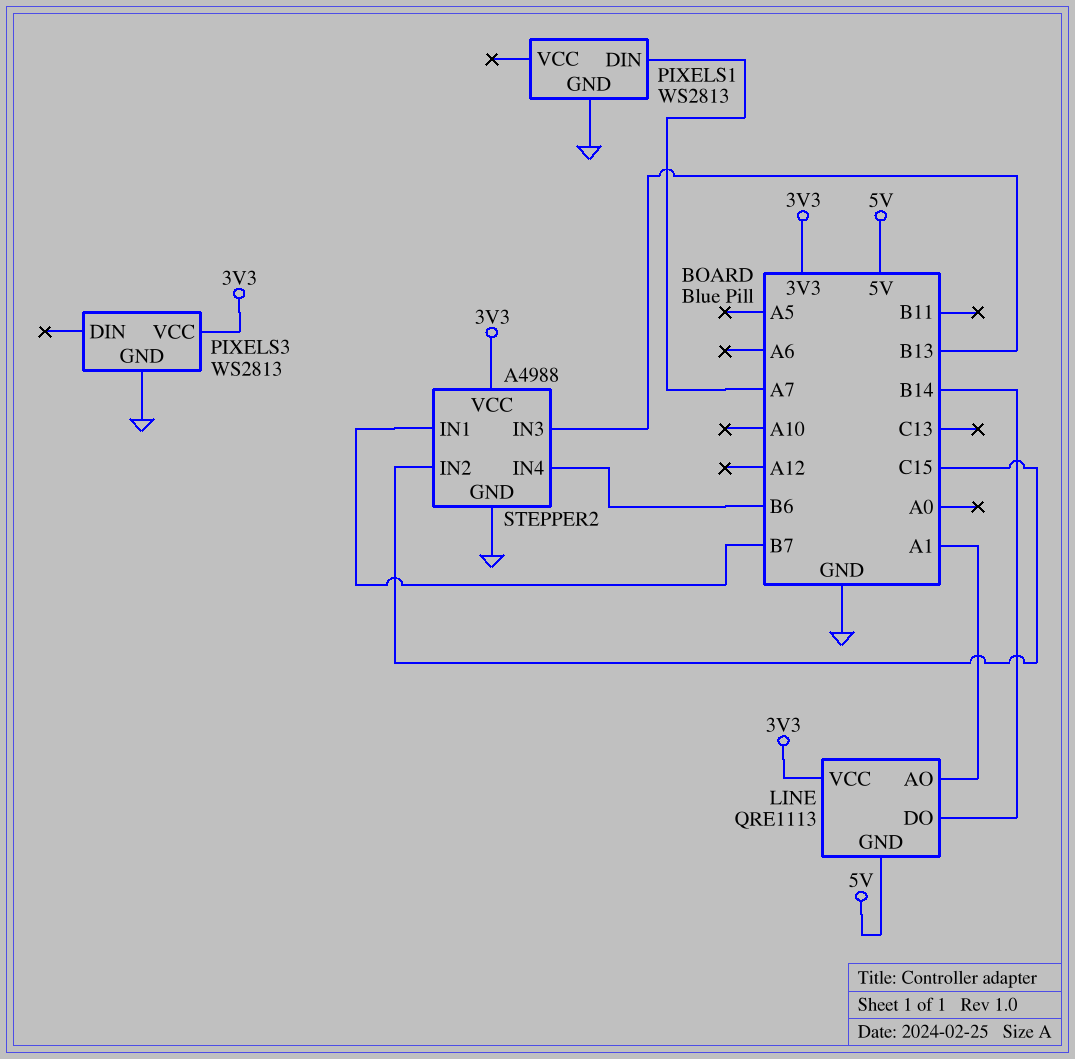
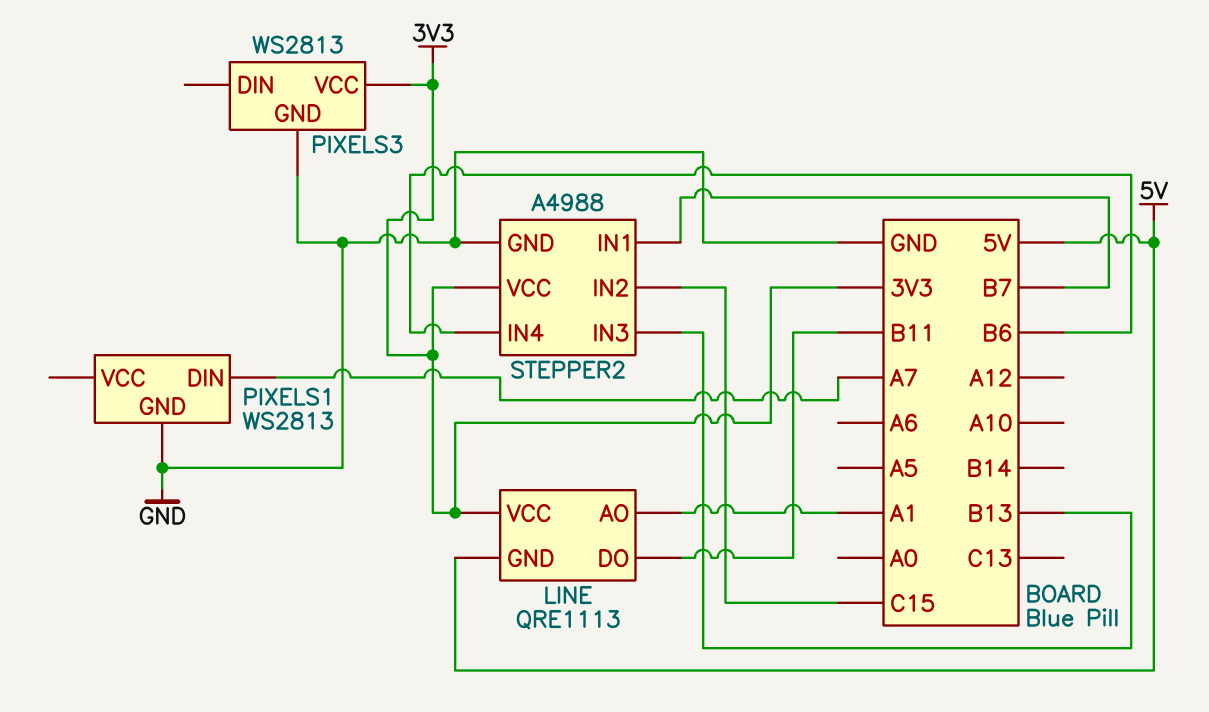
LINE pin DO: B14 -> B11

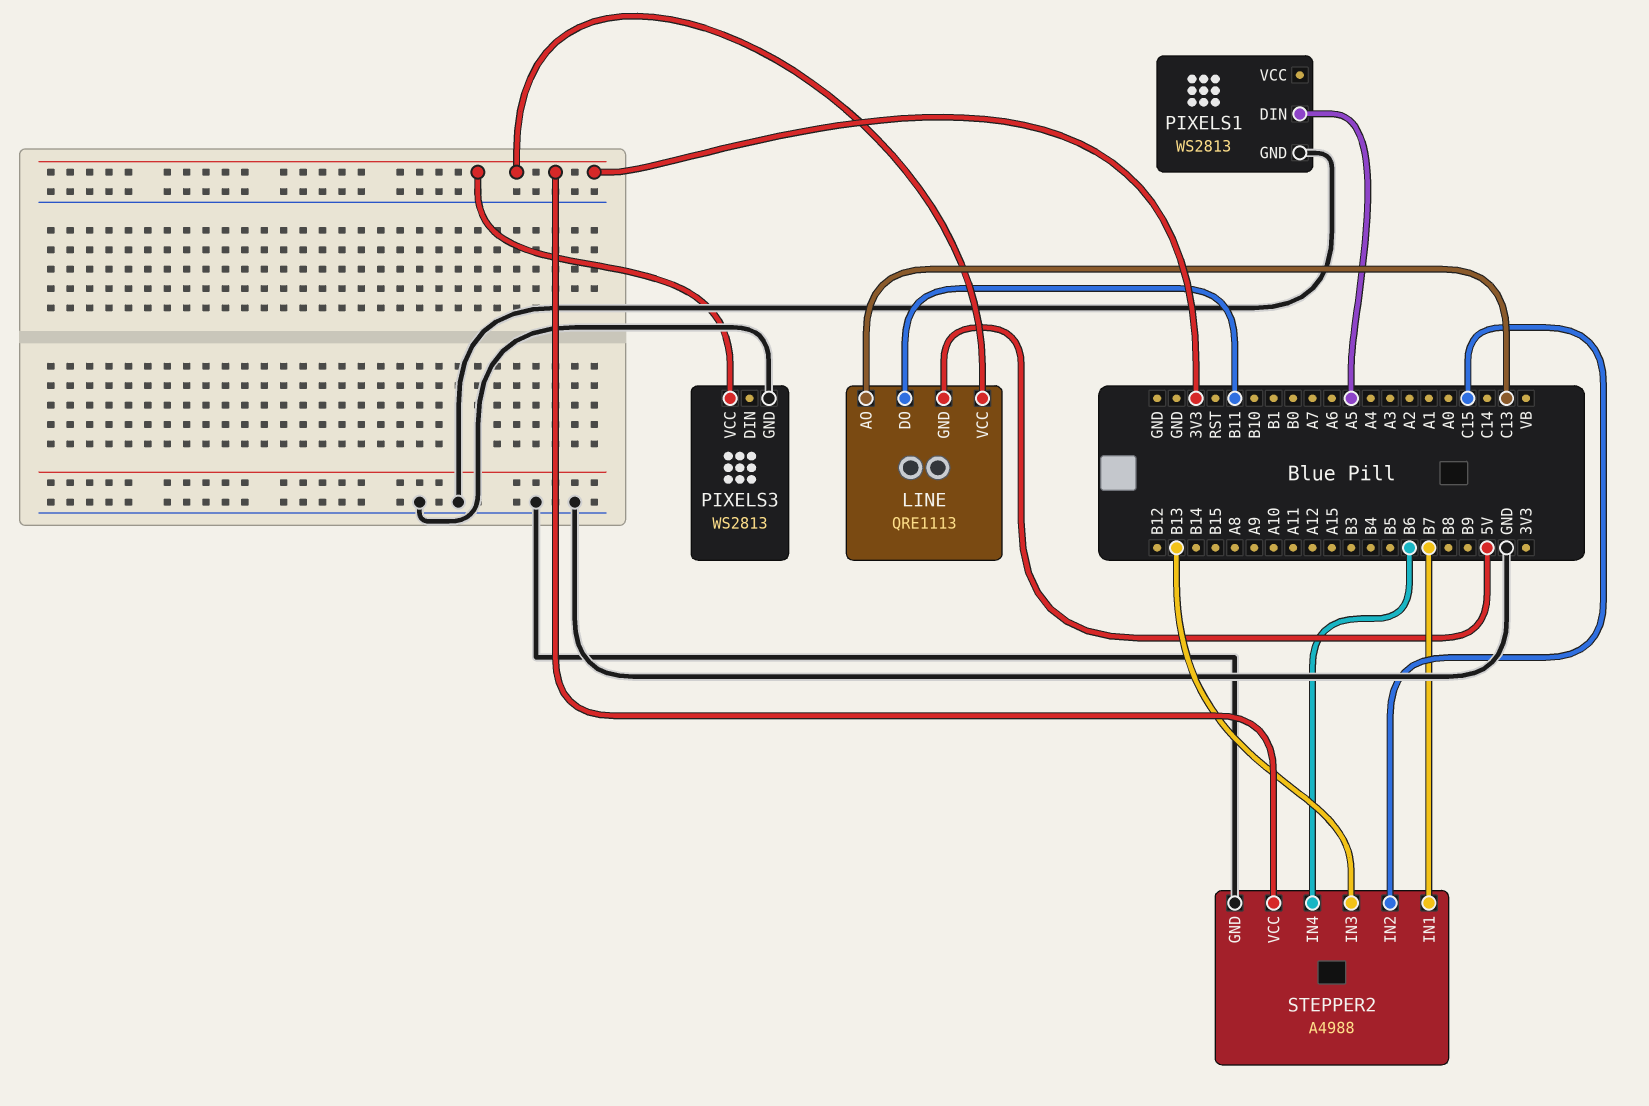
LINE pin AO: A1 -> C13
PIXELS1 pin DIN: A7 -> A5

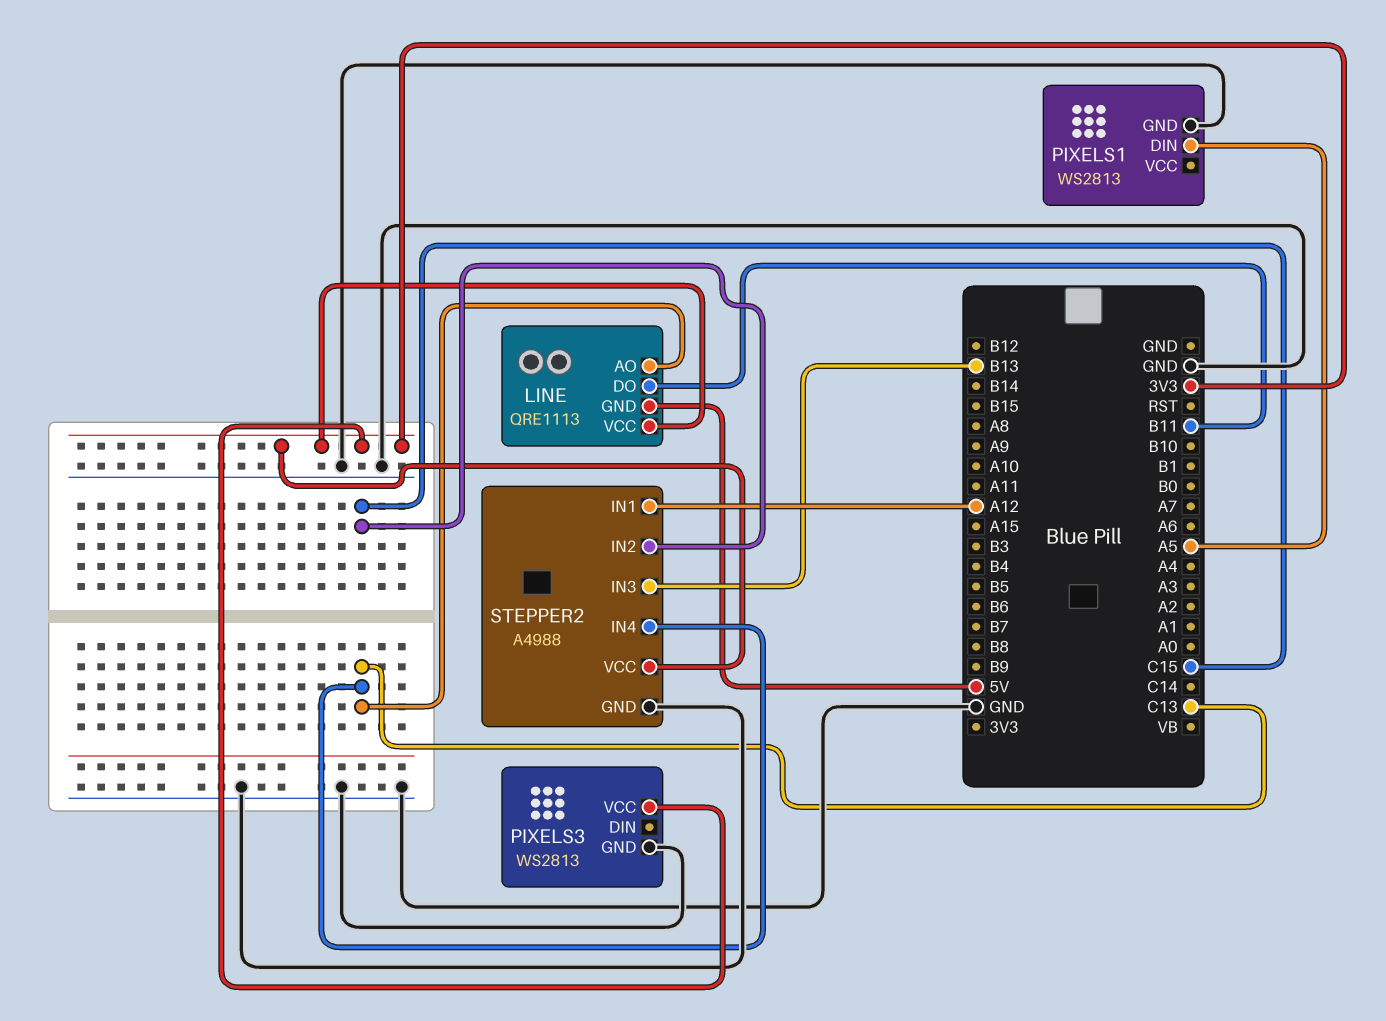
STEPPER2 pin IN1: B7 -> A12
STEPPER2 pin IN4: B6 -> C13

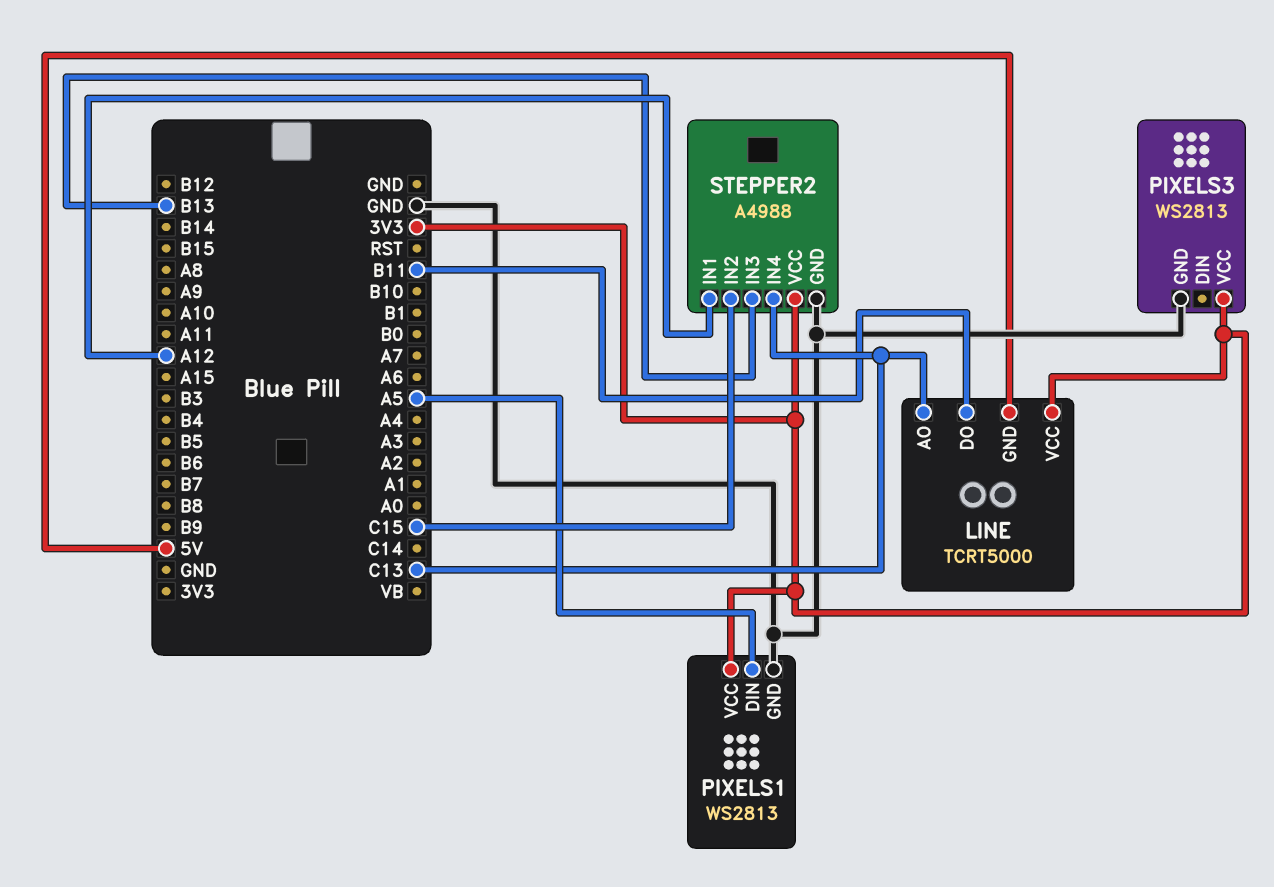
LINE: QRE1113 -> TCRT5000
PIXELS1 pin VCC: none -> 3V3

